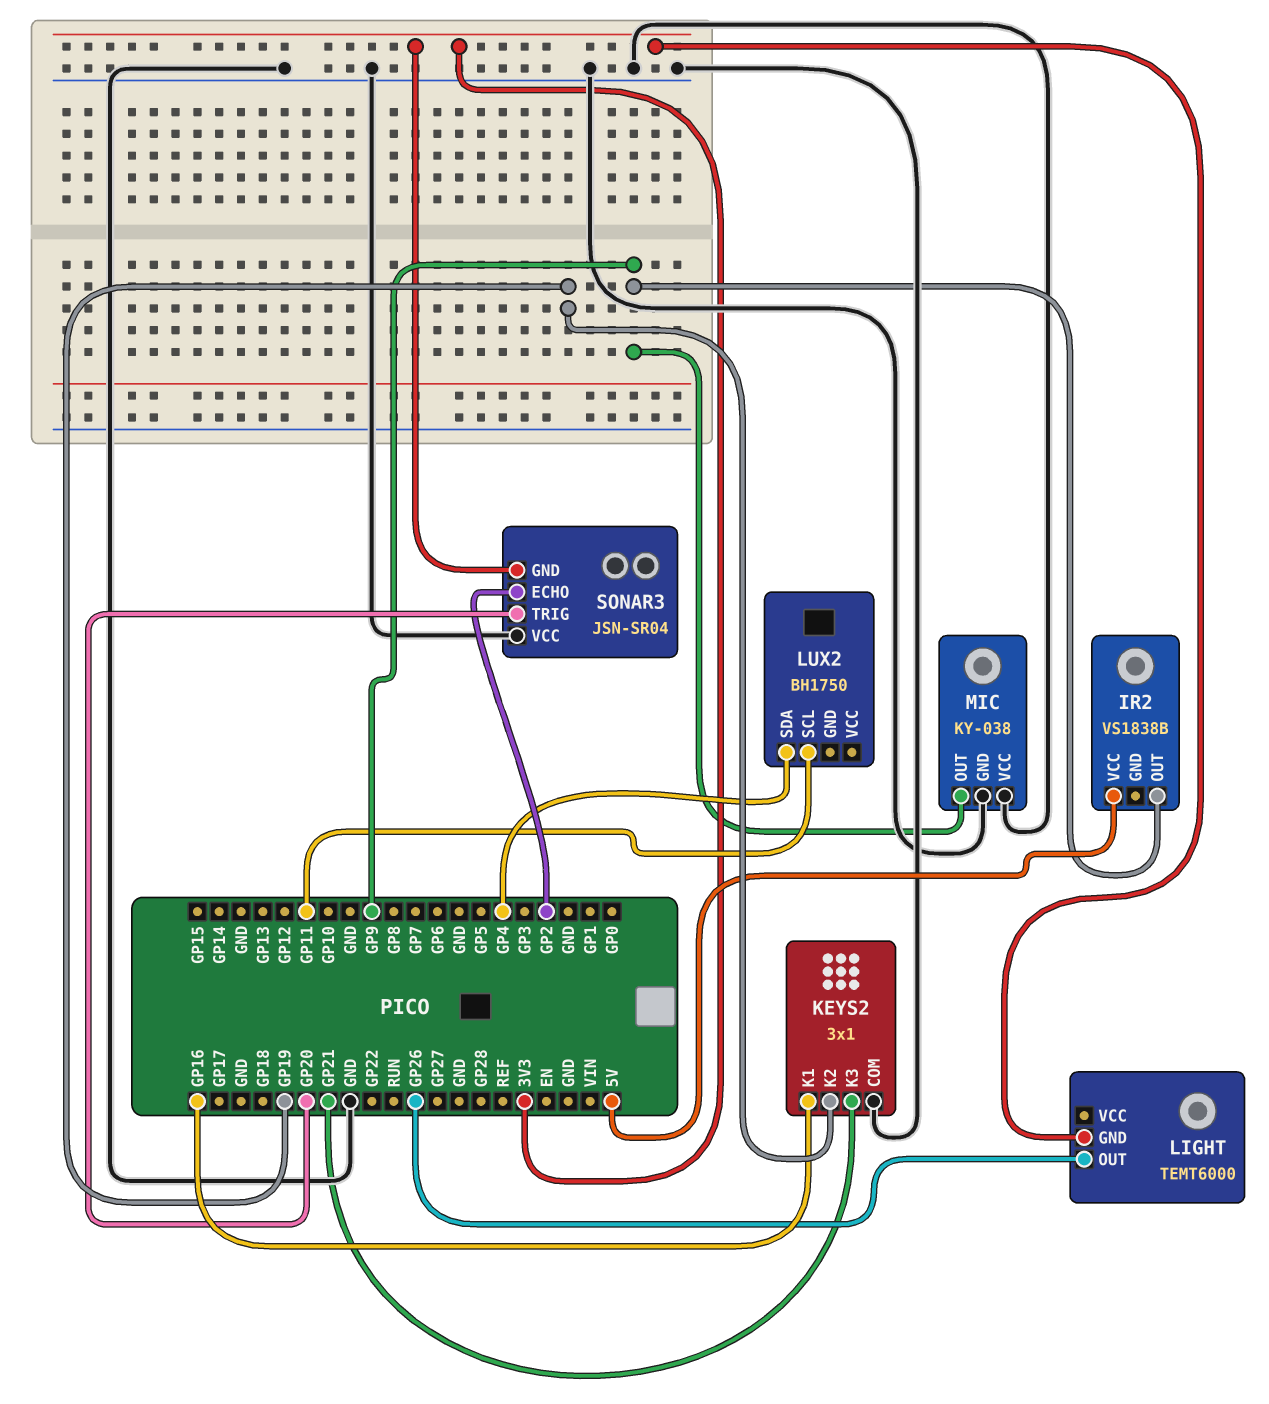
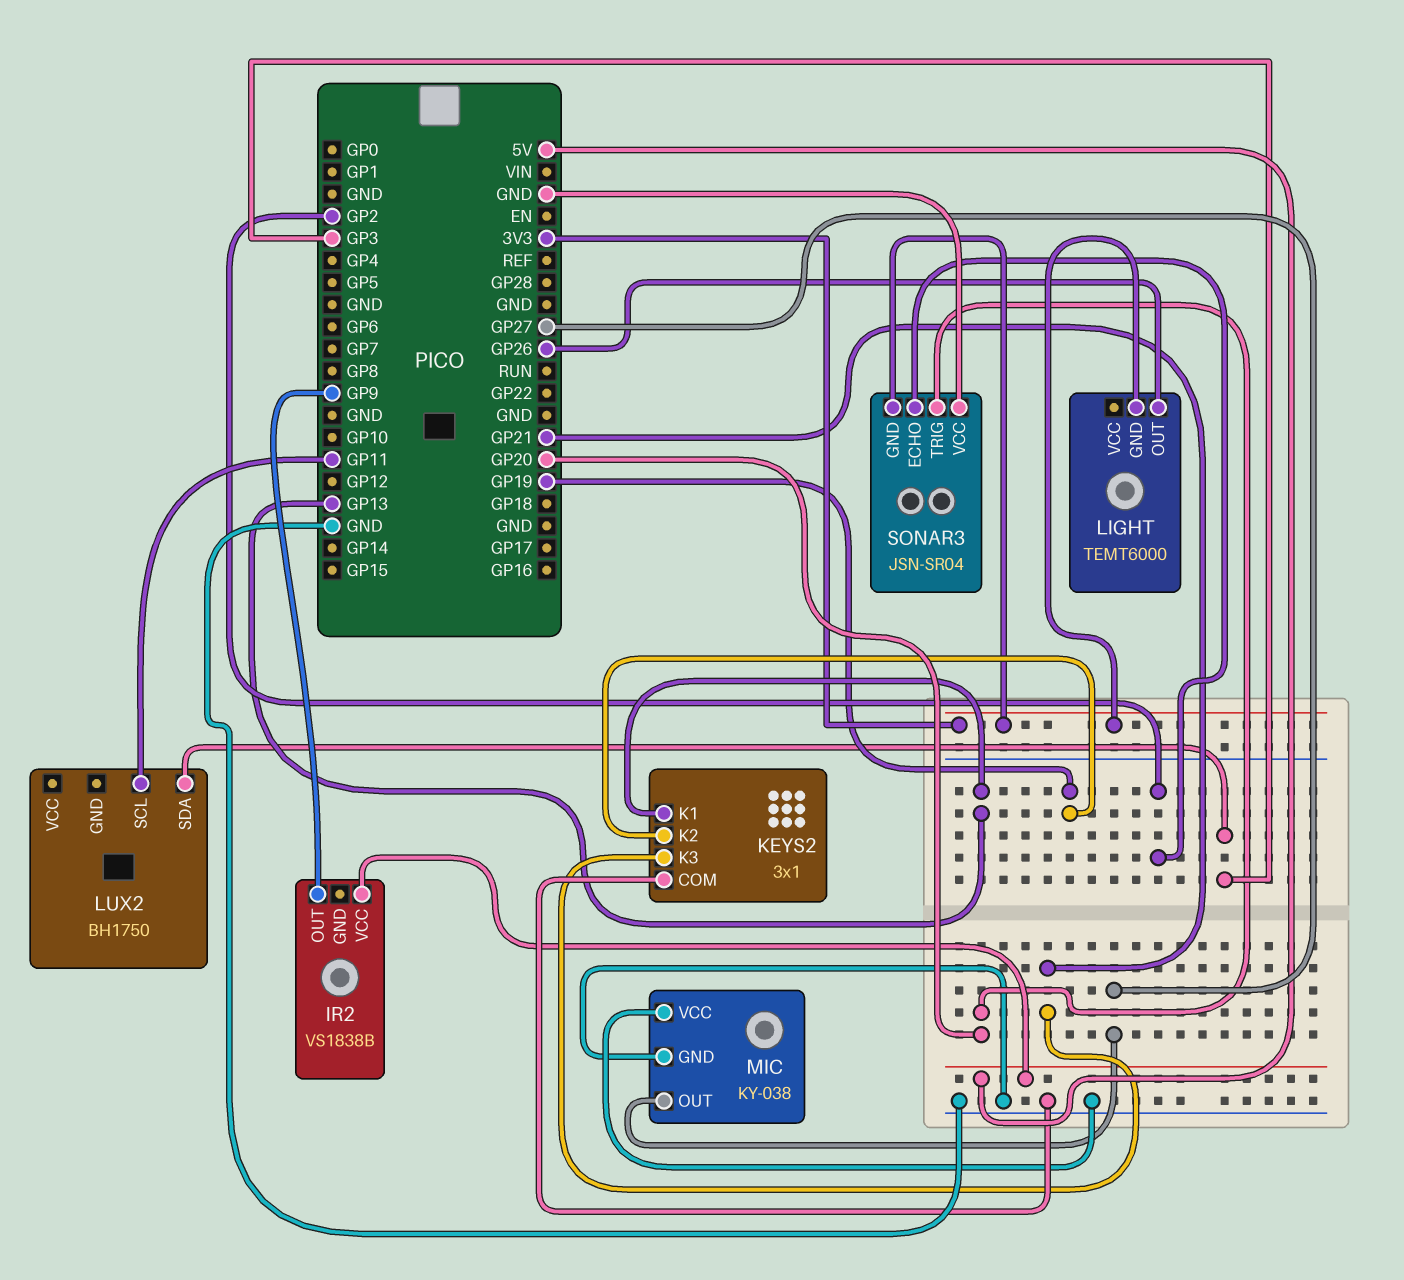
KEYS2 pin K1: GP16 -> GP13
LUX2 pin SDA: GP4 -> GP3
MIC pin OUT: GP9 -> GP27

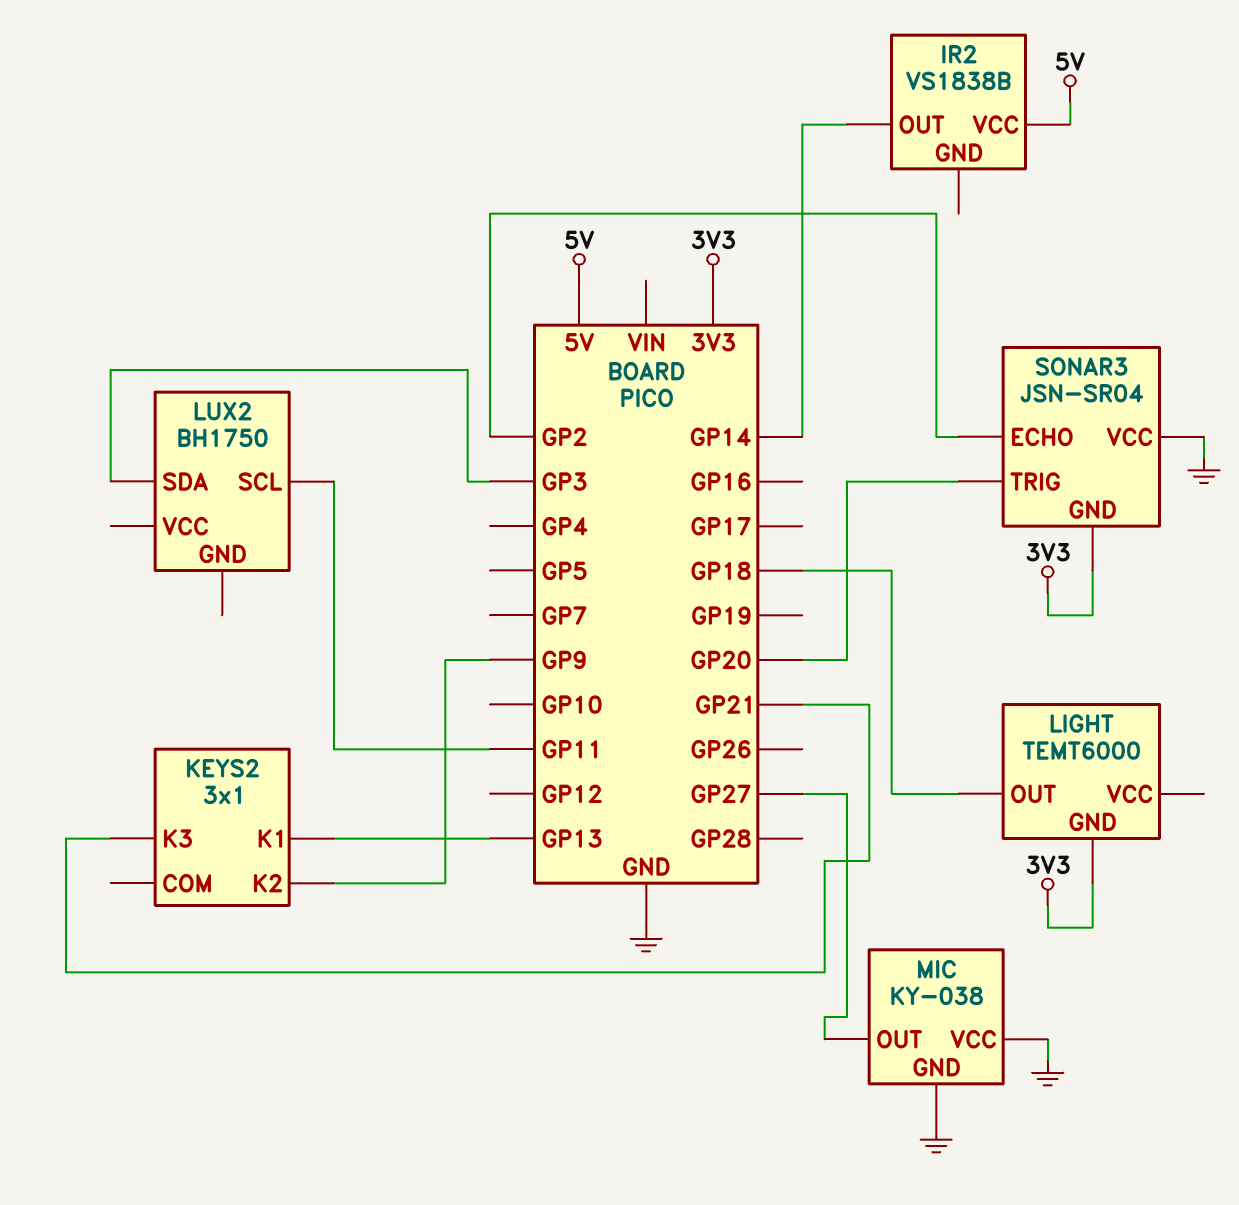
IR2 pin OUT: GP9 -> GP14
KEYS2 pin COM: GND -> none
KEYS2 pin K2: GP19 -> GP9
LIGHT pin OUT: GP26 -> GP18

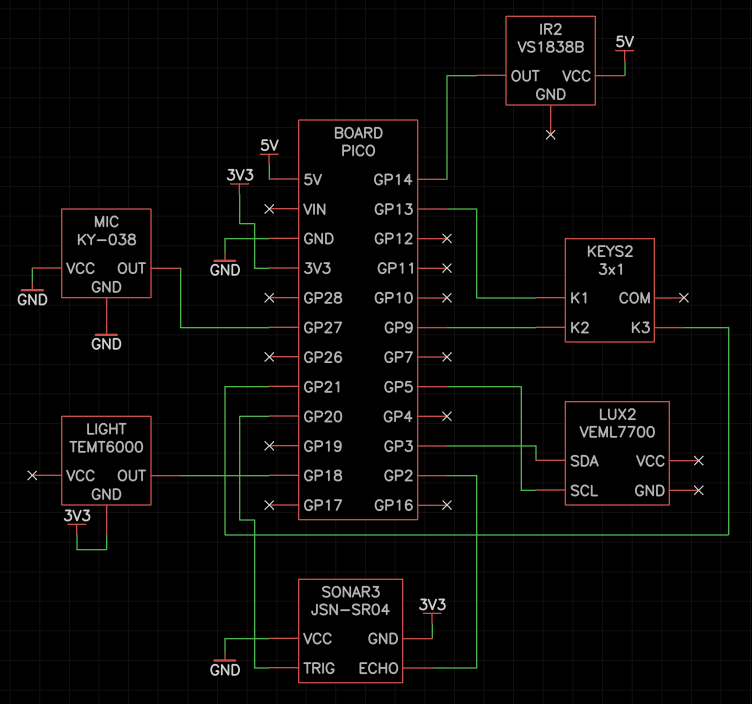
LUX2: BH1750 -> VEML7700
LUX2 pin SCL: GP11 -> GP5

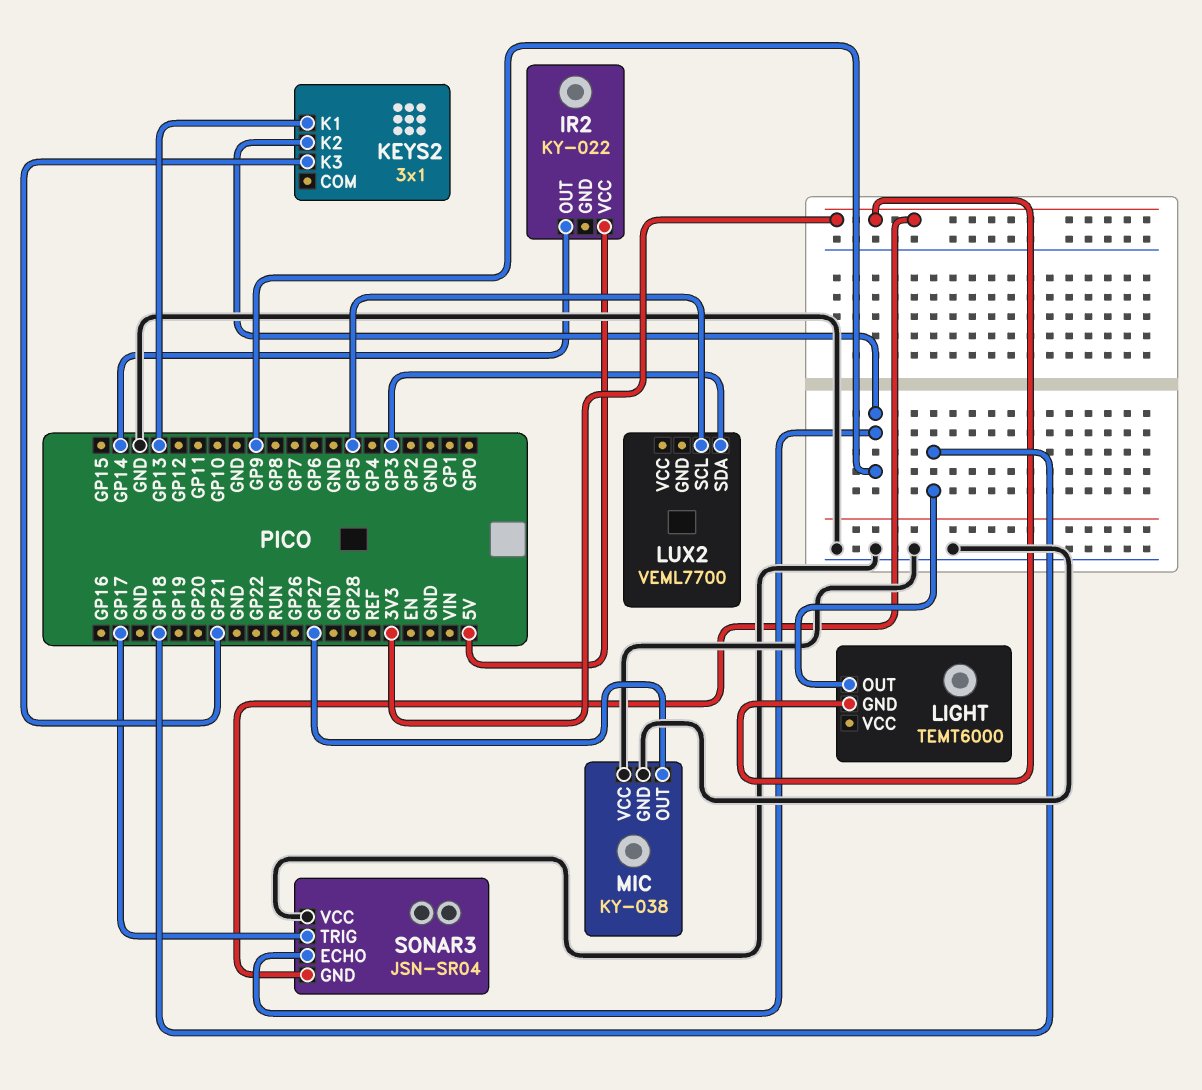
IR2: VS1838B -> KY-022
SONAR3 pin ECHO: GP2 -> GP9
SONAR3 pin TRIG: GP20 -> GP17

